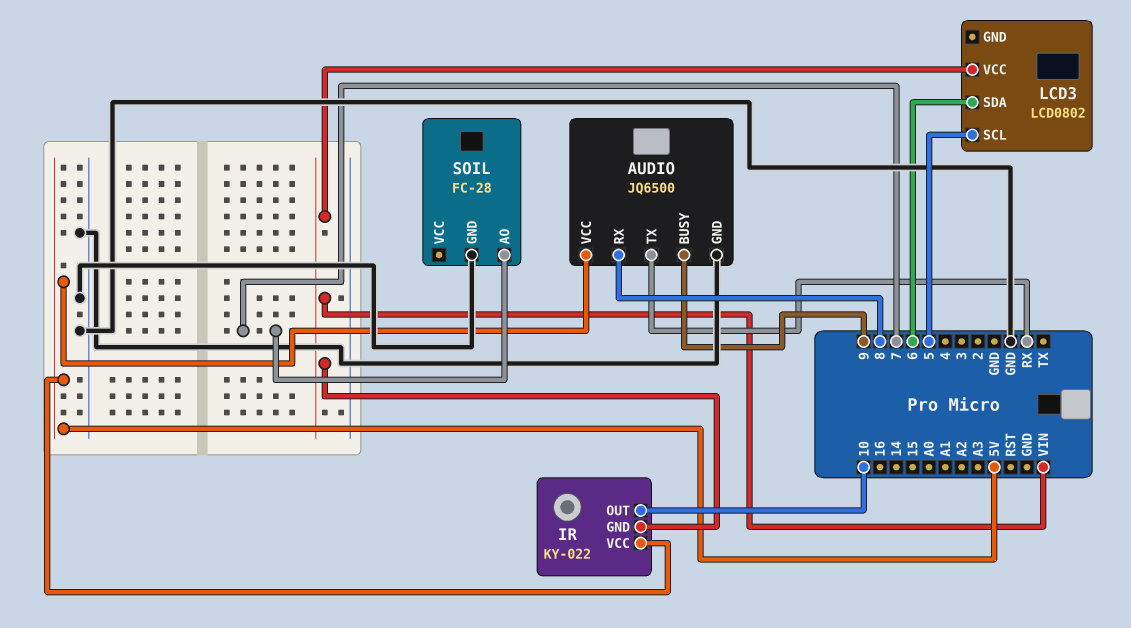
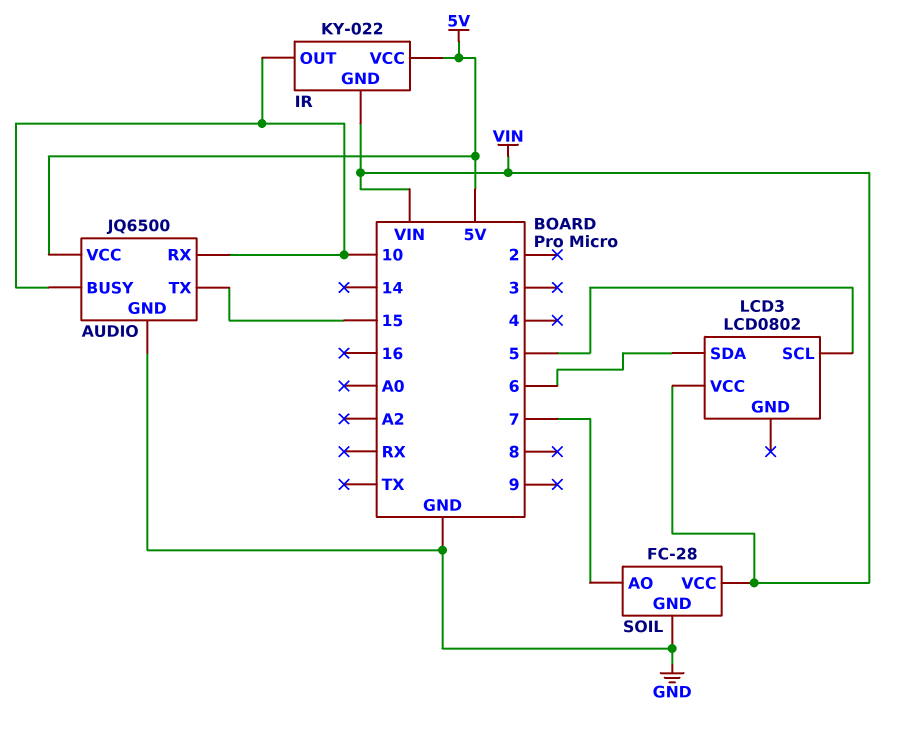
AUDIO pin BUSY: 9 -> 10
AUDIO pin RX: 8 -> 10
AUDIO pin TX: RX -> 15
SOIL pin VCC: none -> VIN

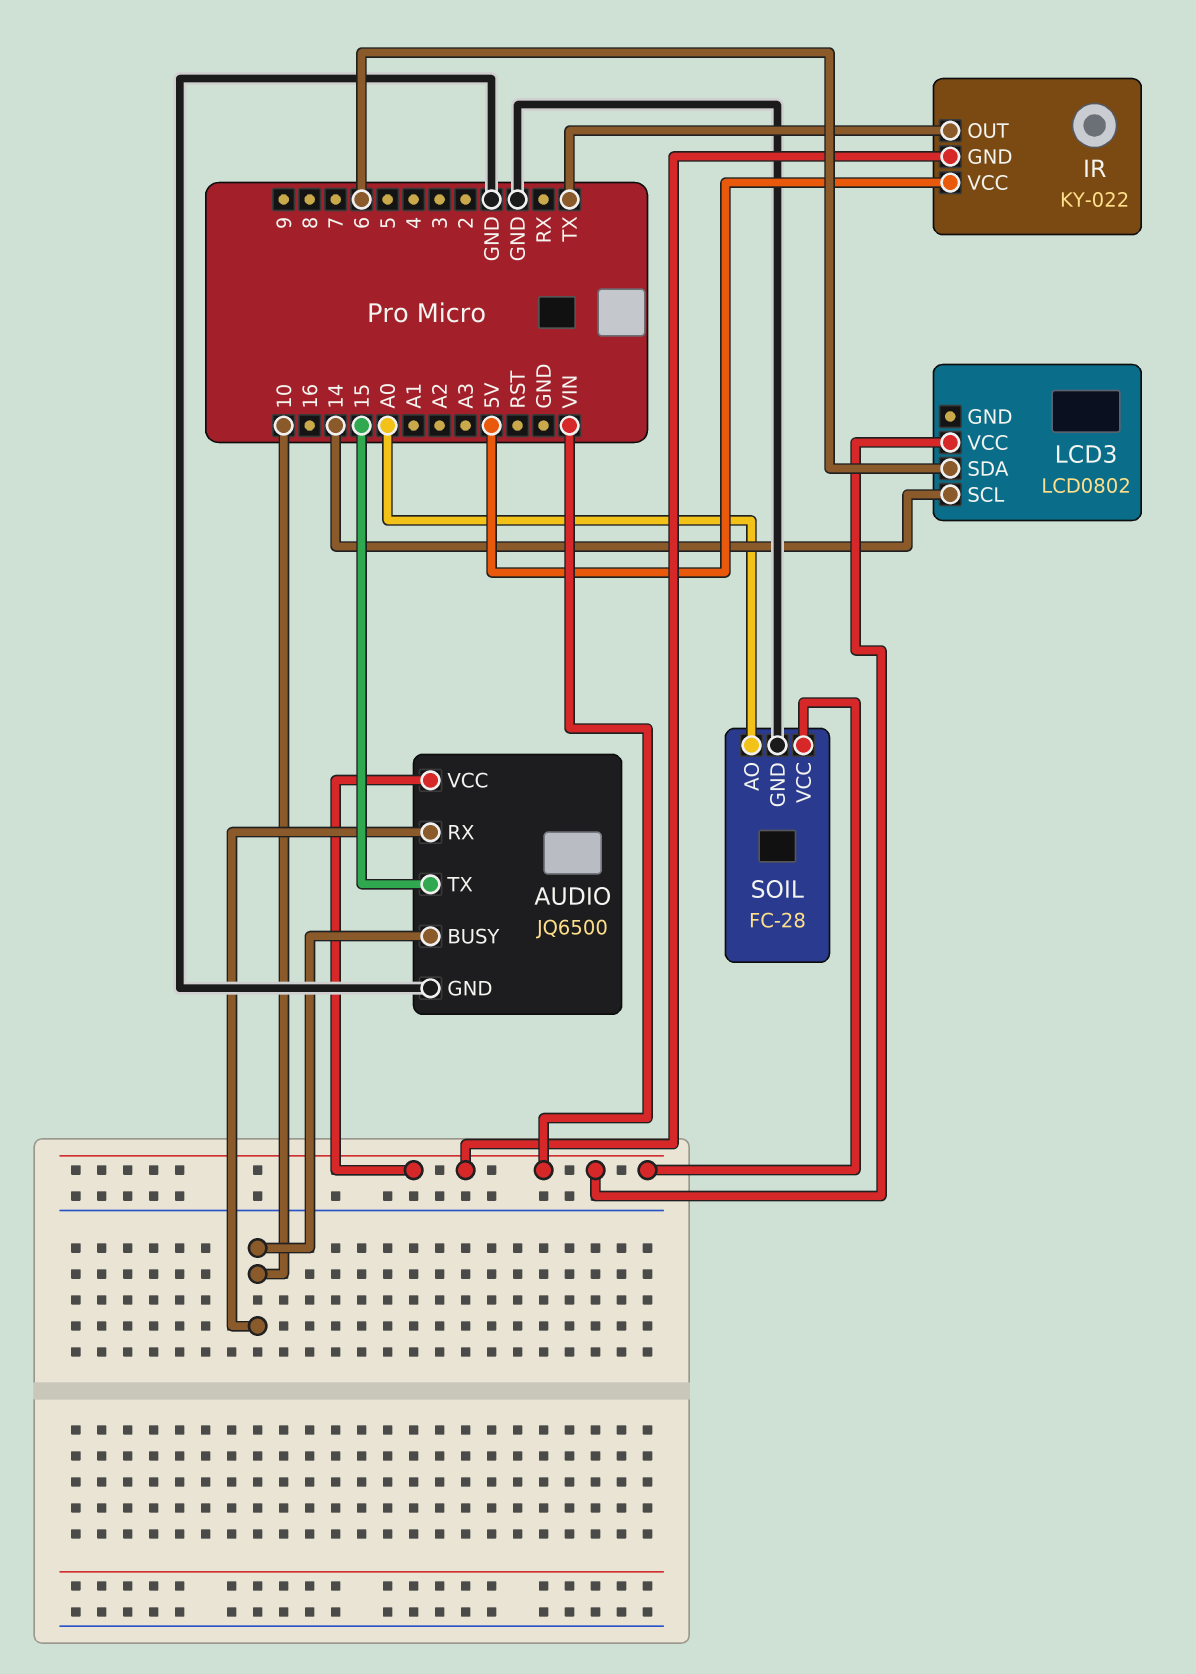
AUDIO pin VCC: 5V -> VIN
IR pin OUT: 10 -> TX
LCD3 pin SCL: 5 -> 14
SOIL pin AO: 7 -> A0

